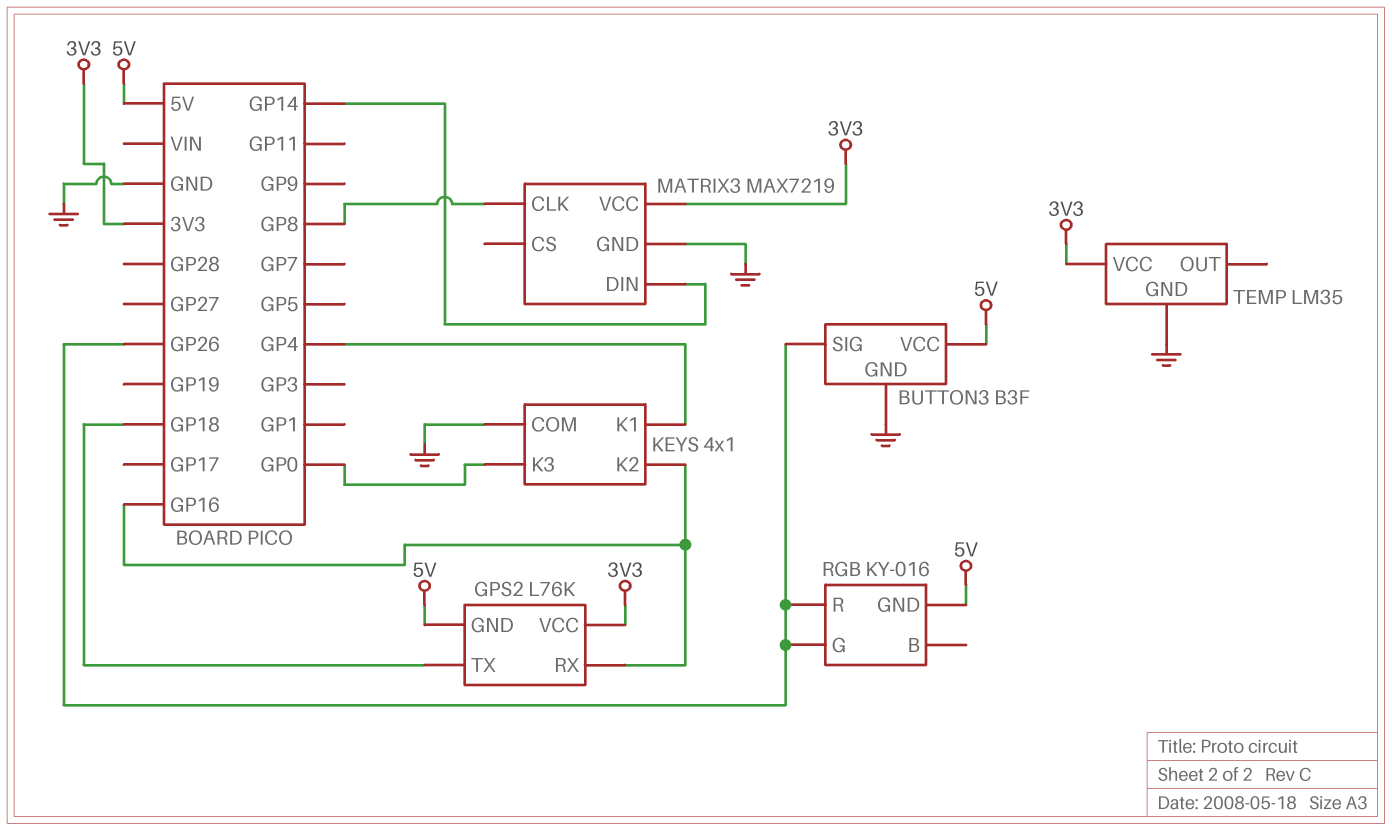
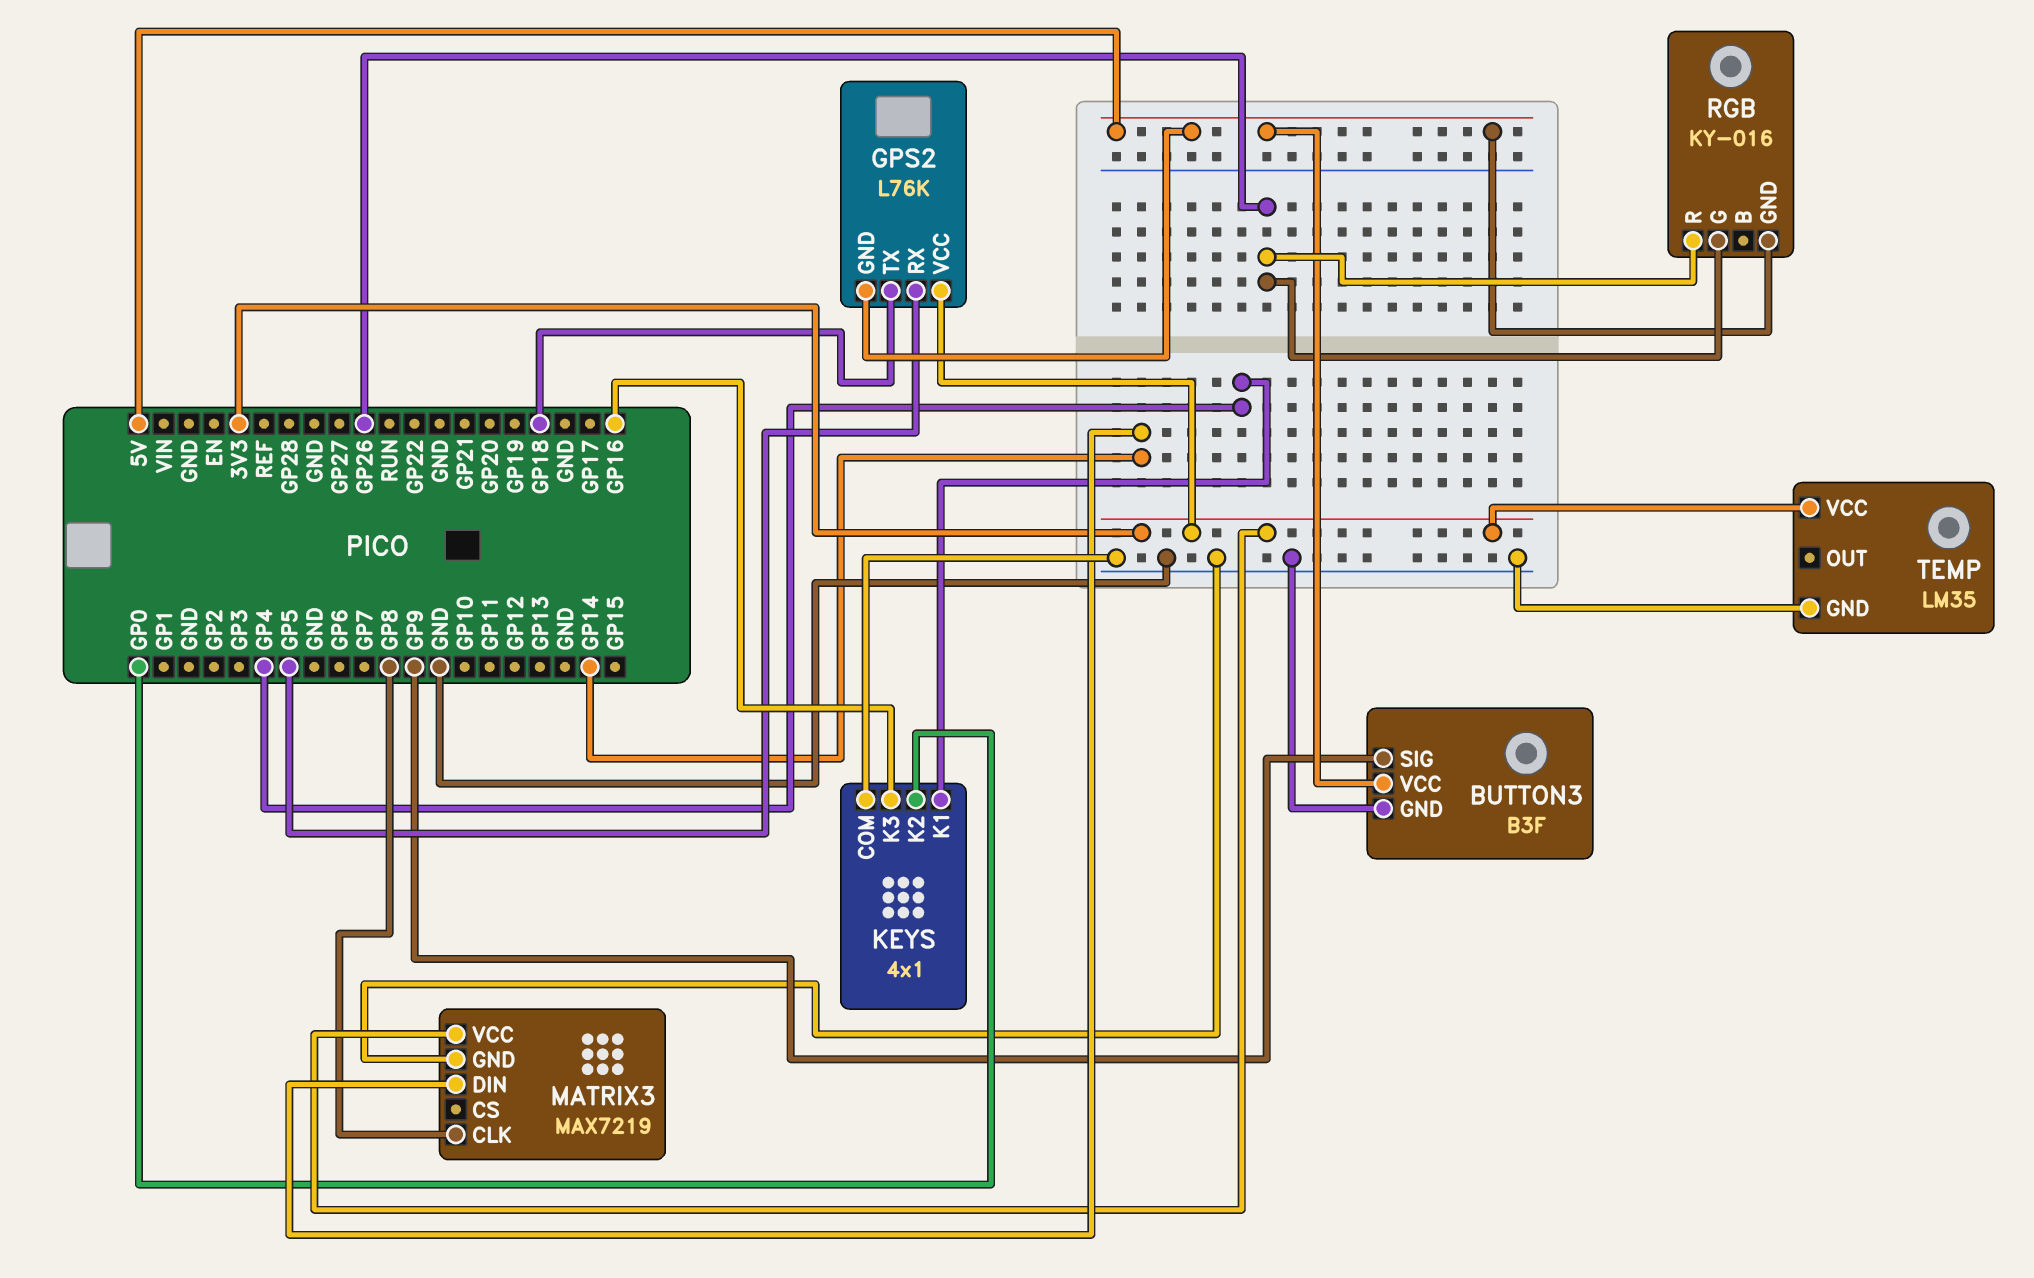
BUTTON3 pin SIG: GP26 -> GP9
GPS2 pin RX: GP16 -> GP5
KEYS pin K2: GP16 -> GP0
KEYS pin K3: GP0 -> GP16

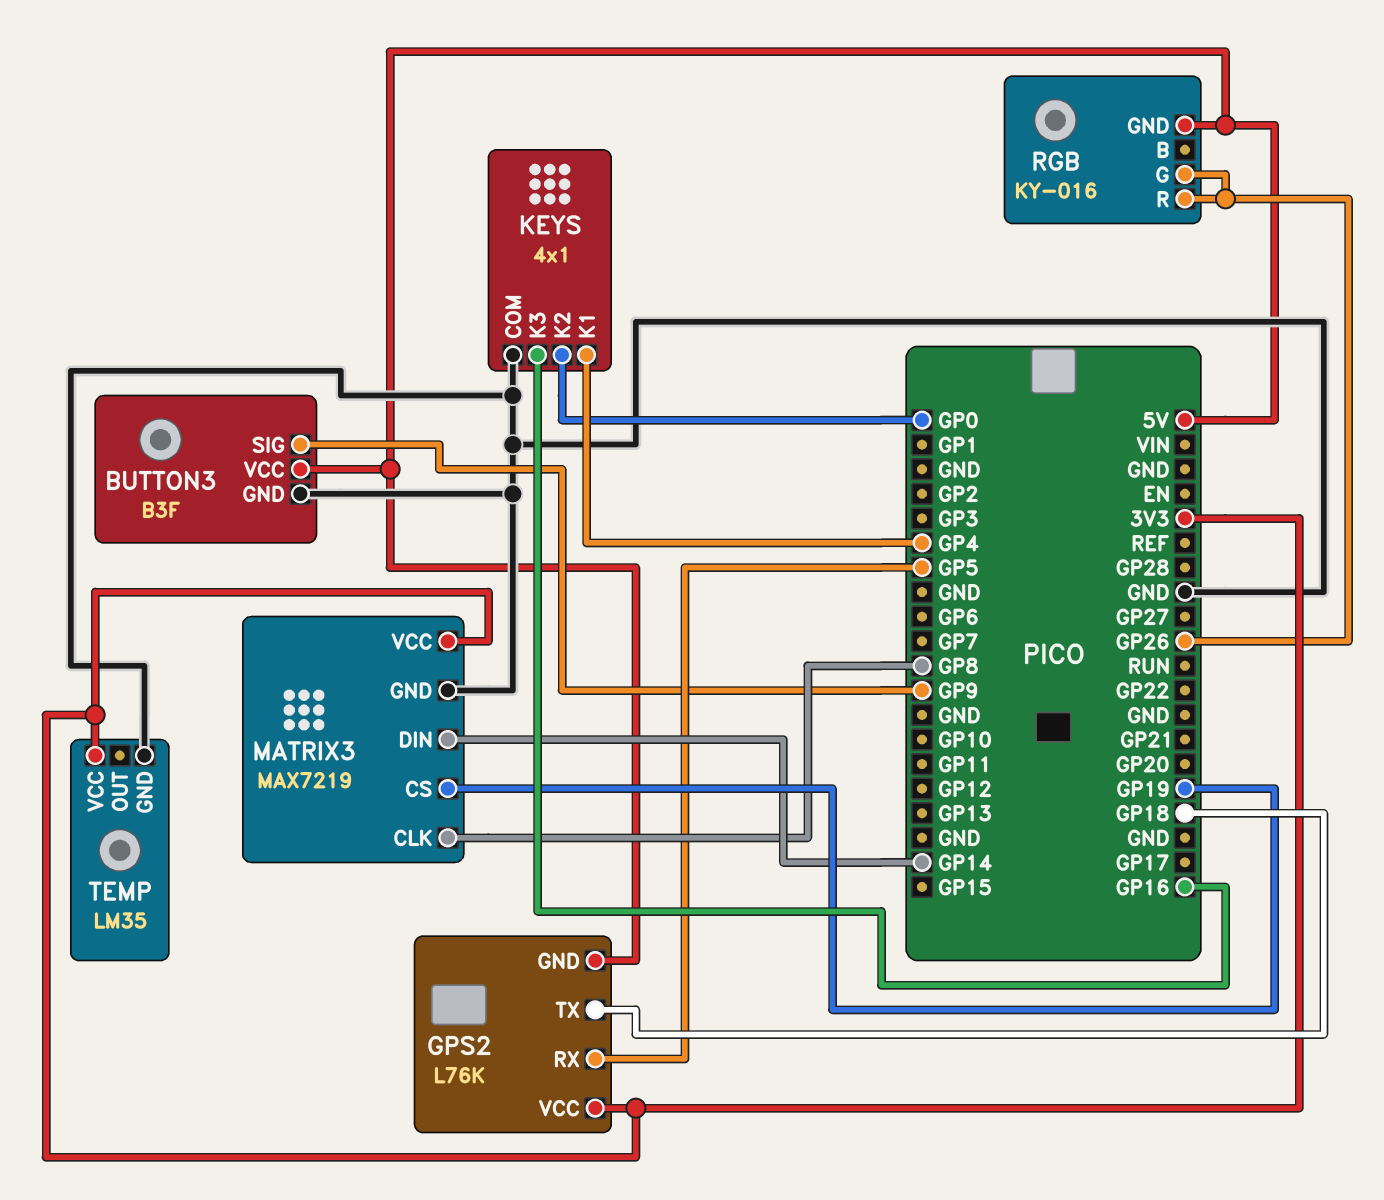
MATRIX3 pin CS: none -> GP19

